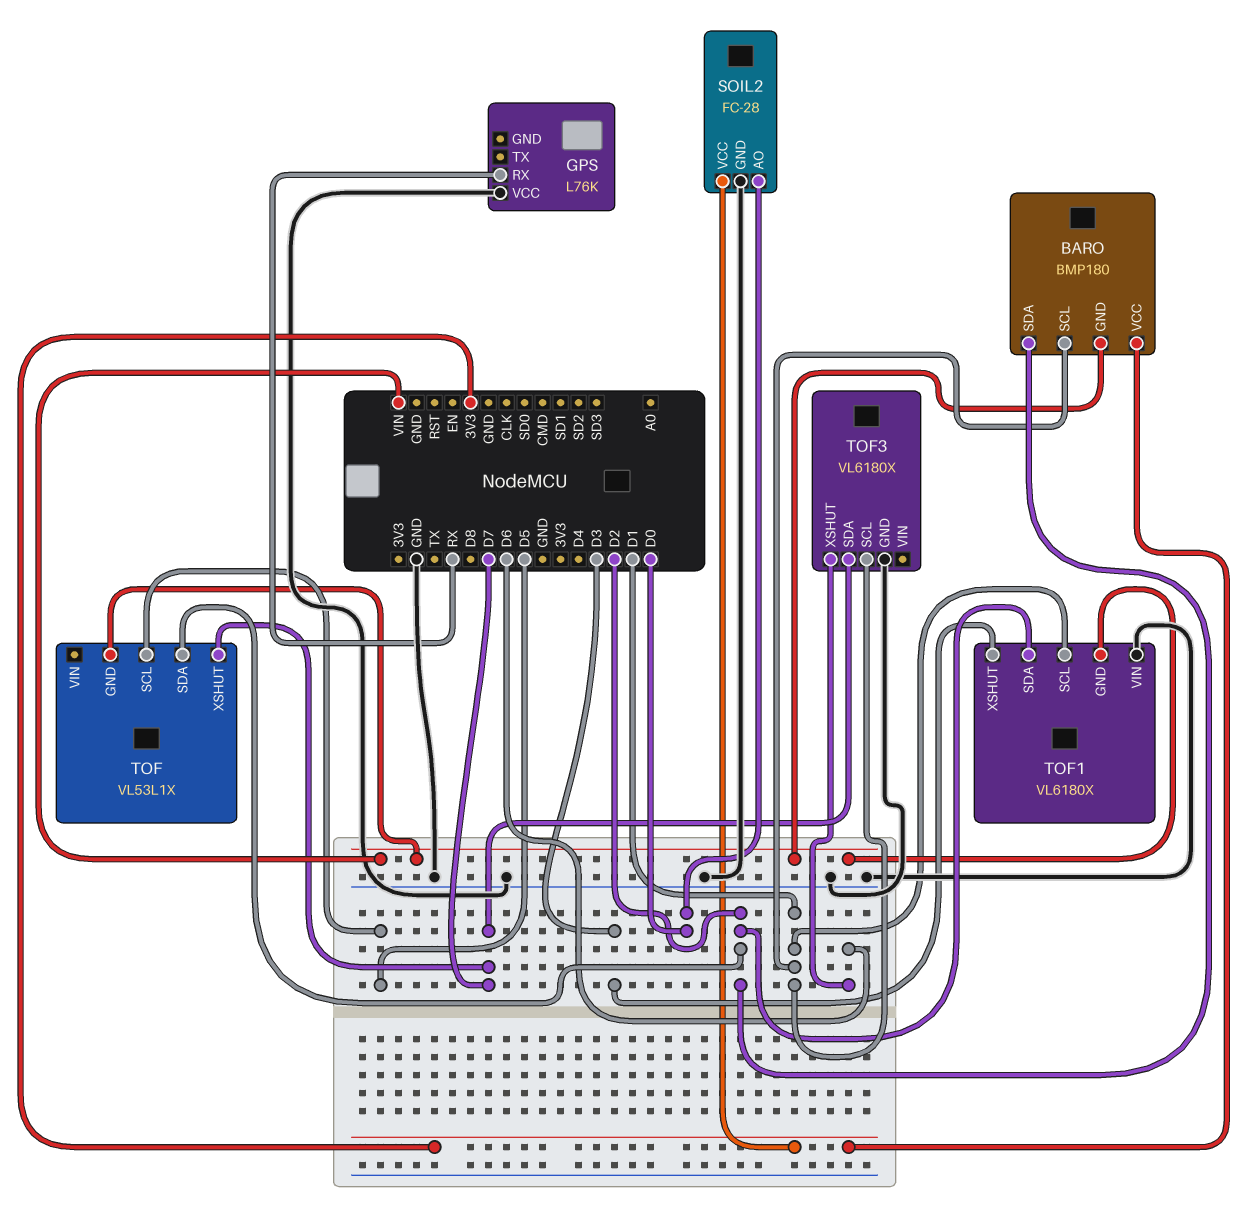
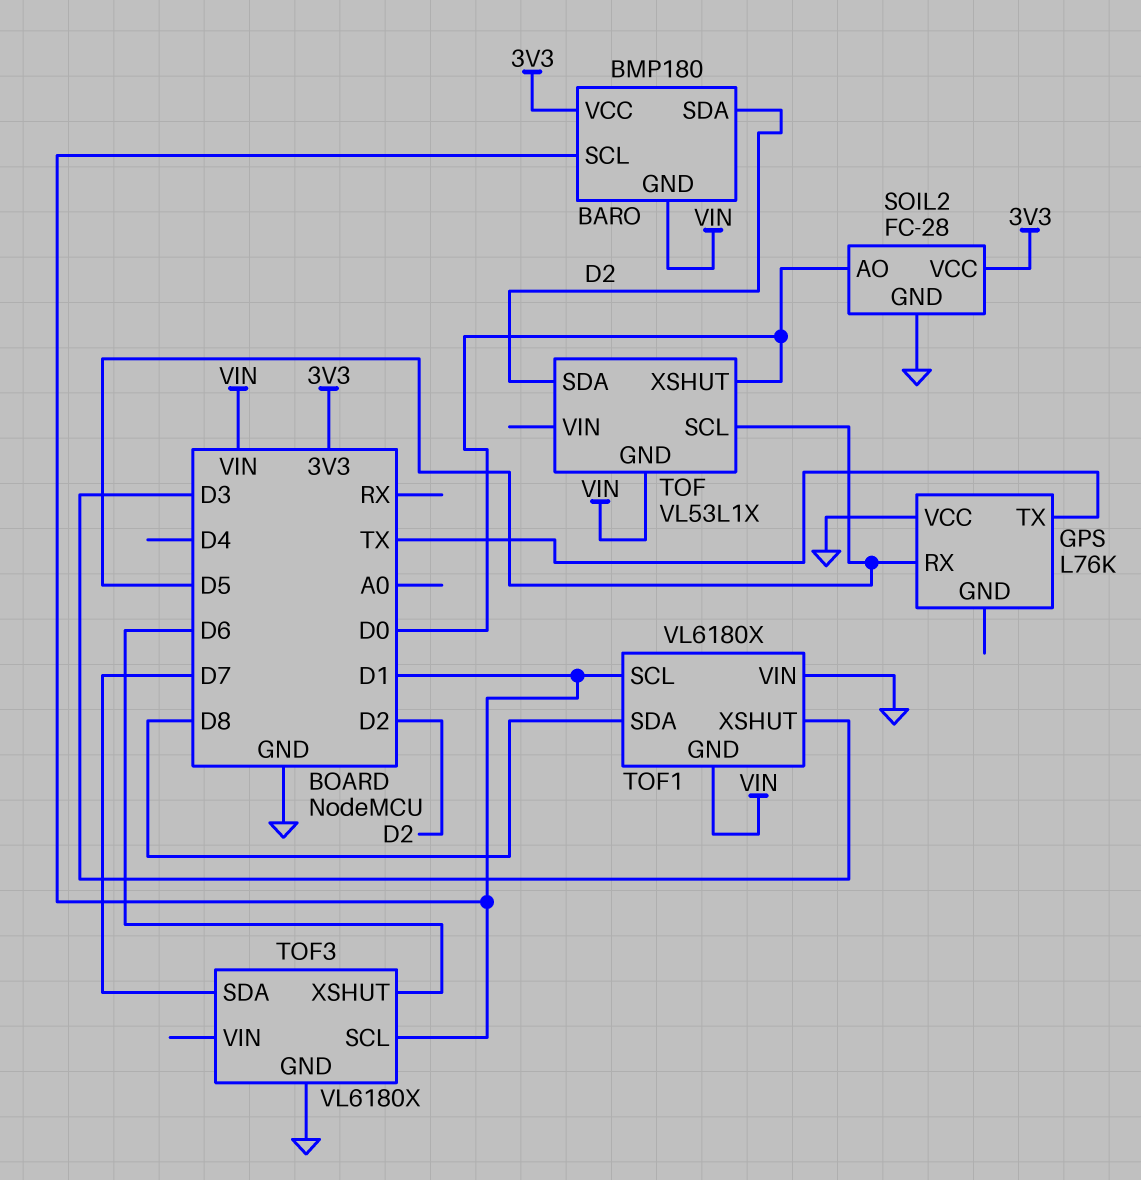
GPS pin RX: RX -> D5
GPS pin TX: none -> TX
TOF pin XSHUT: D7 -> D0
TOF1 pin SDA: D2 -> D8

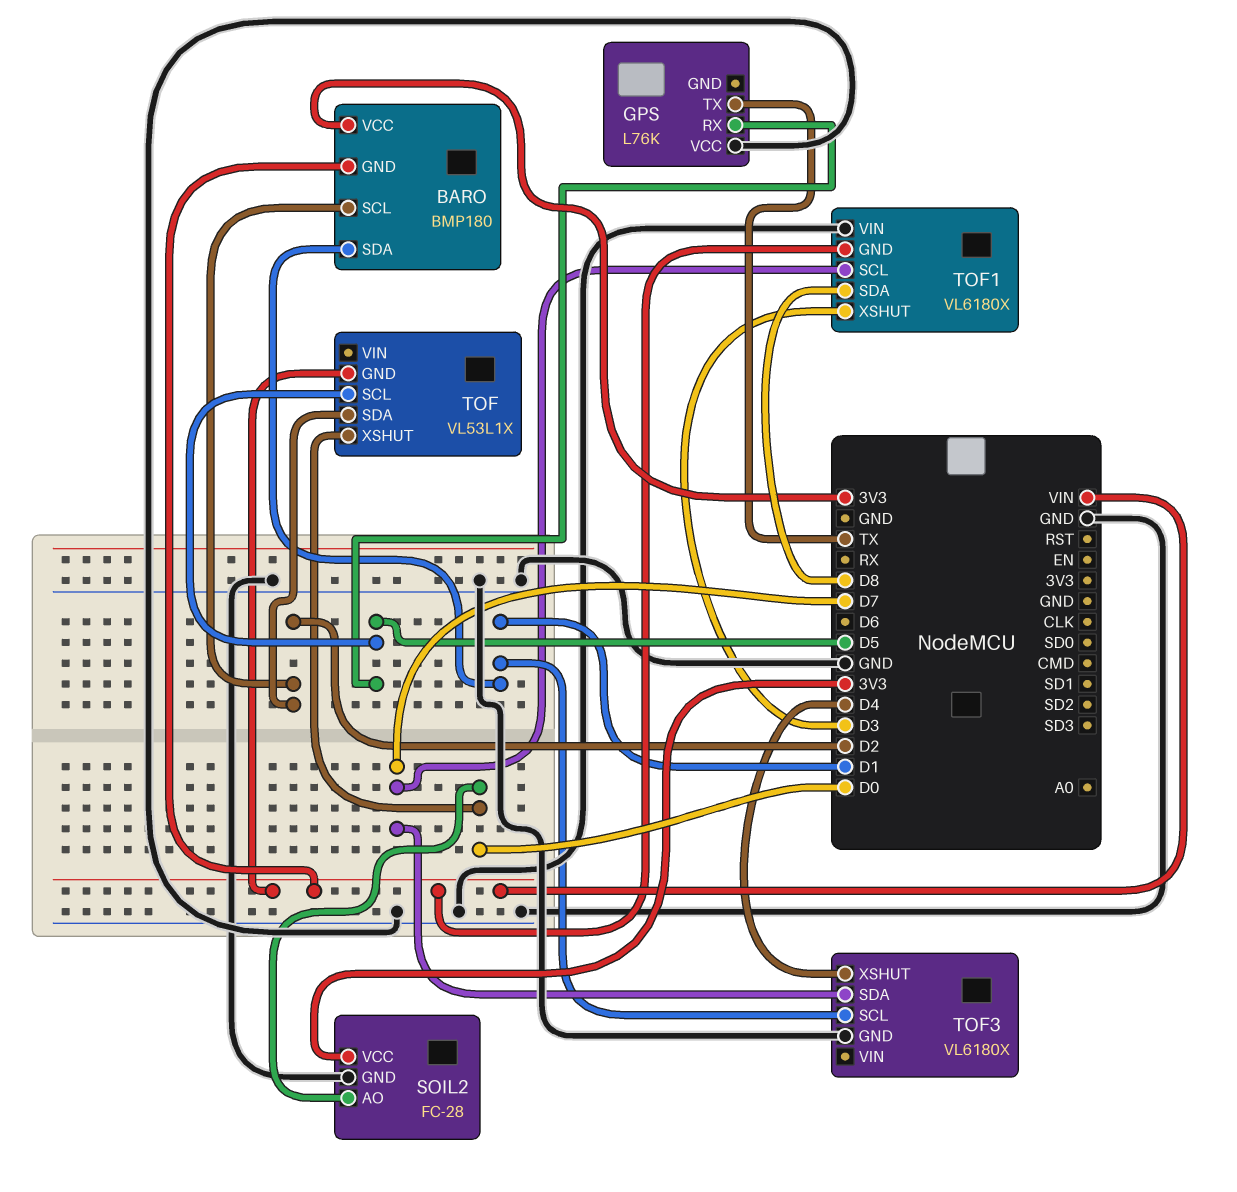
BARO pin SCL: D1 -> D2
BARO pin SDA: D2 -> D1
TOF1 pin SCL: D1 -> D7
TOF3 pin XSHUT: D6 -> D4

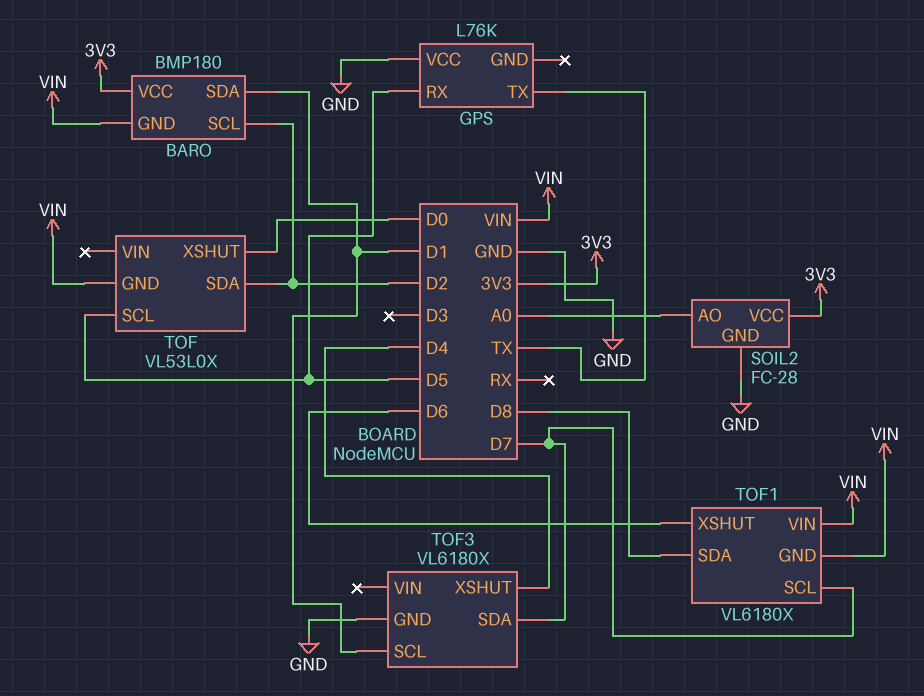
SOIL2 pin AO: D0 -> A0
TOF: VL53L1X -> VL53L0X
TOF1 pin VIN: GND -> VIN
TOF1 pin XSHUT: D3 -> D6

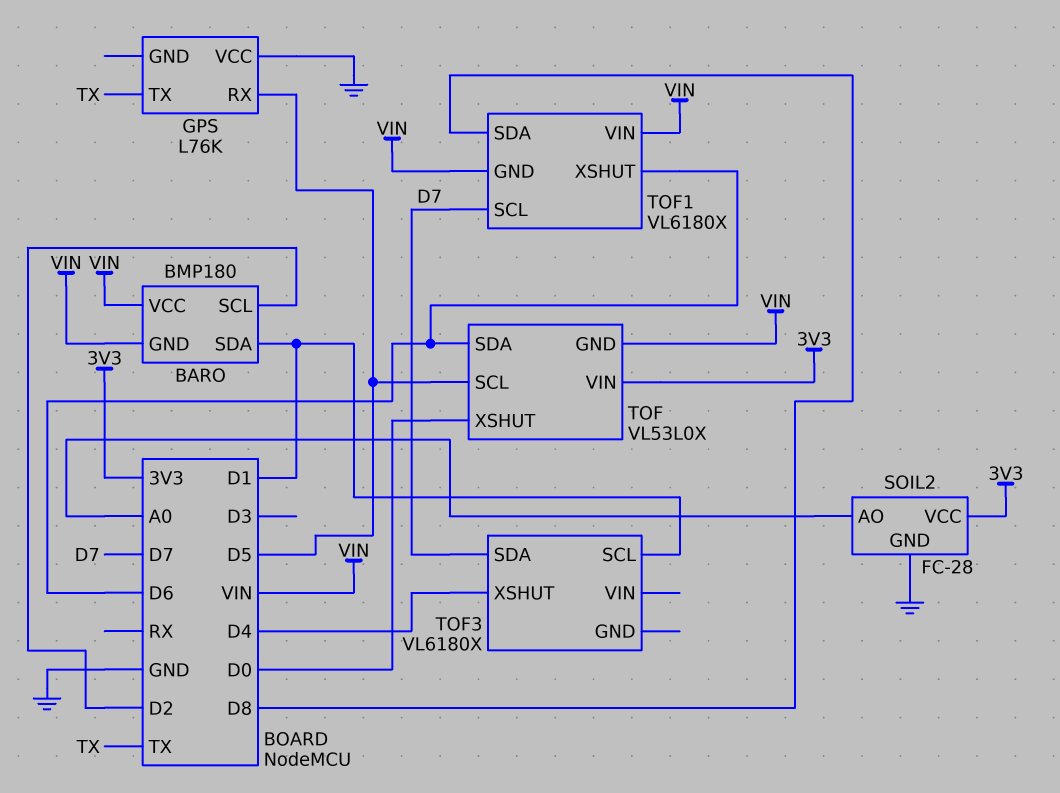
BARO pin VCC: 3V3 -> VIN
TOF pin SDA: D2 -> D6
TOF pin VIN: none -> 3V3
TOF3 pin GND: GND -> none

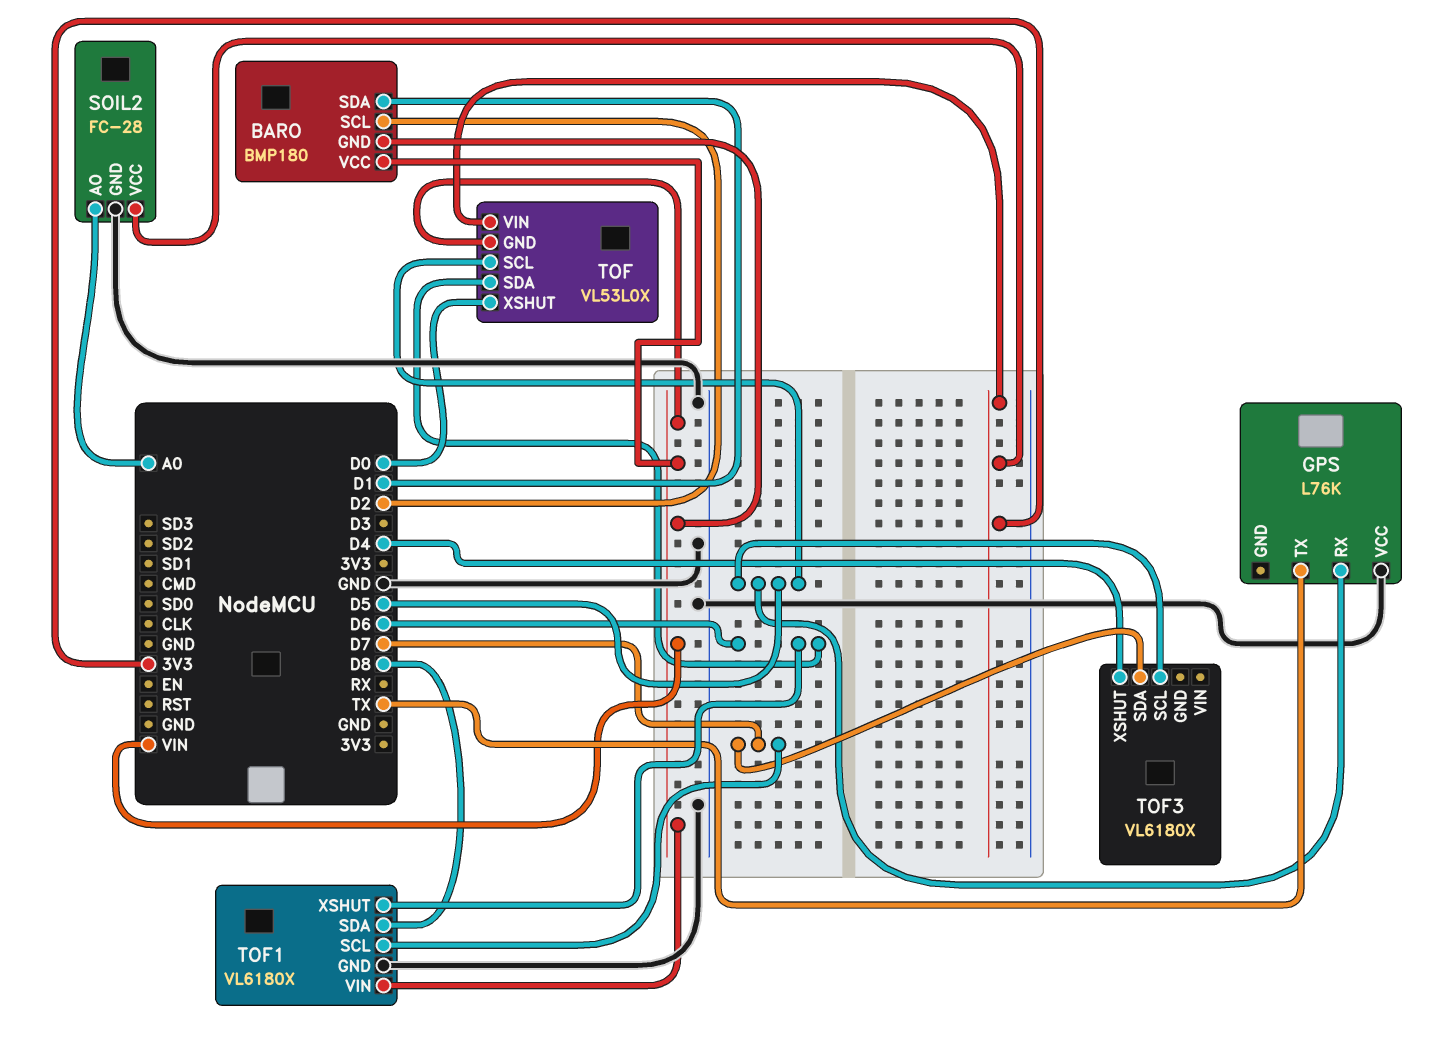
TOF1 pin GND: VIN -> GND
TOF3 pin SCL: D1 -> D5

